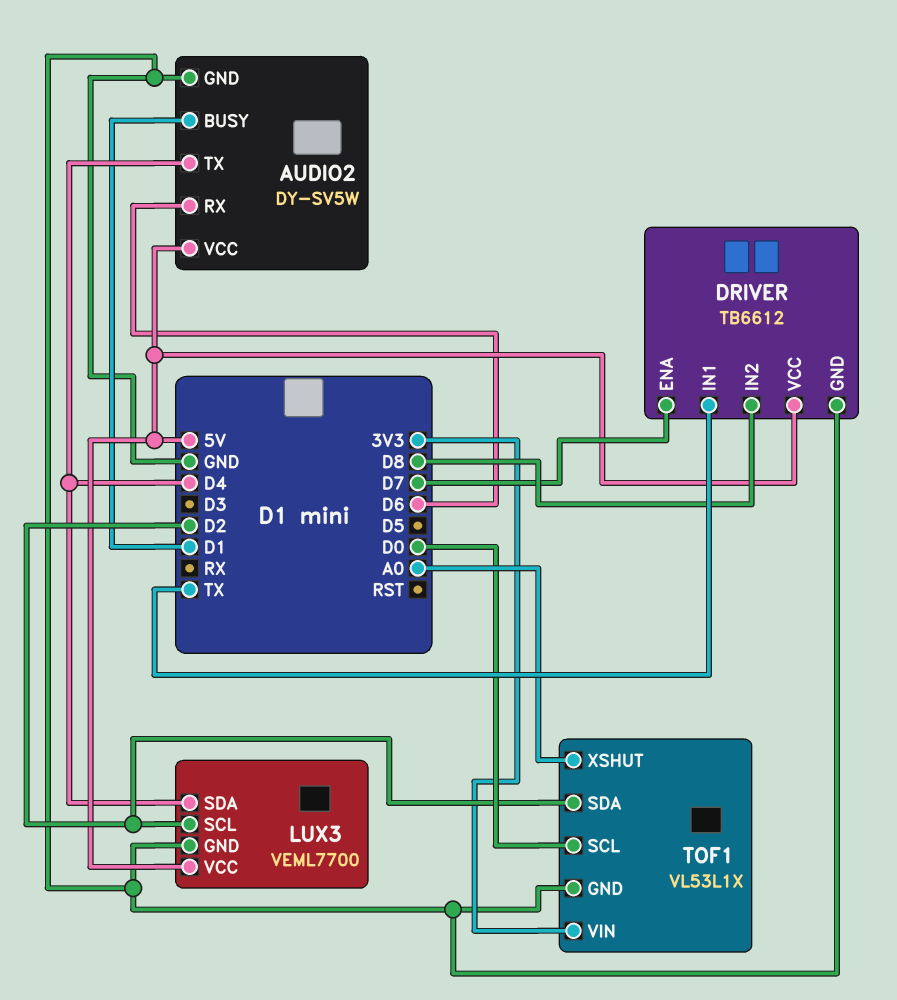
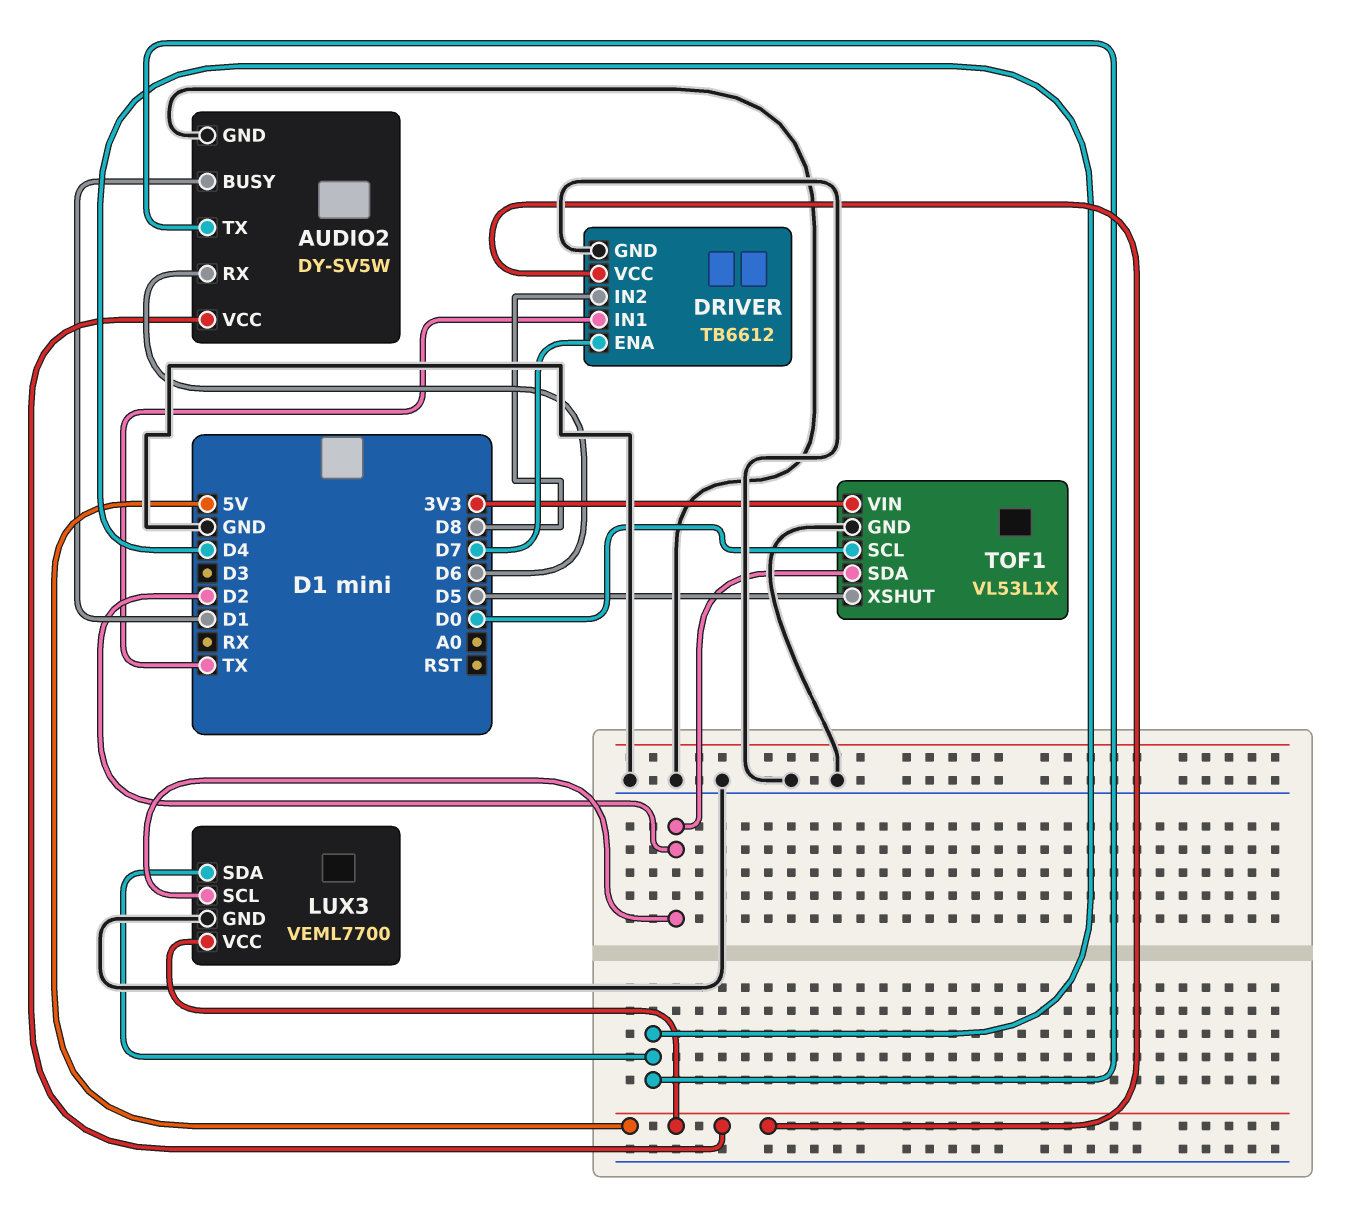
TOF1 pin XSHUT: A0 -> D5

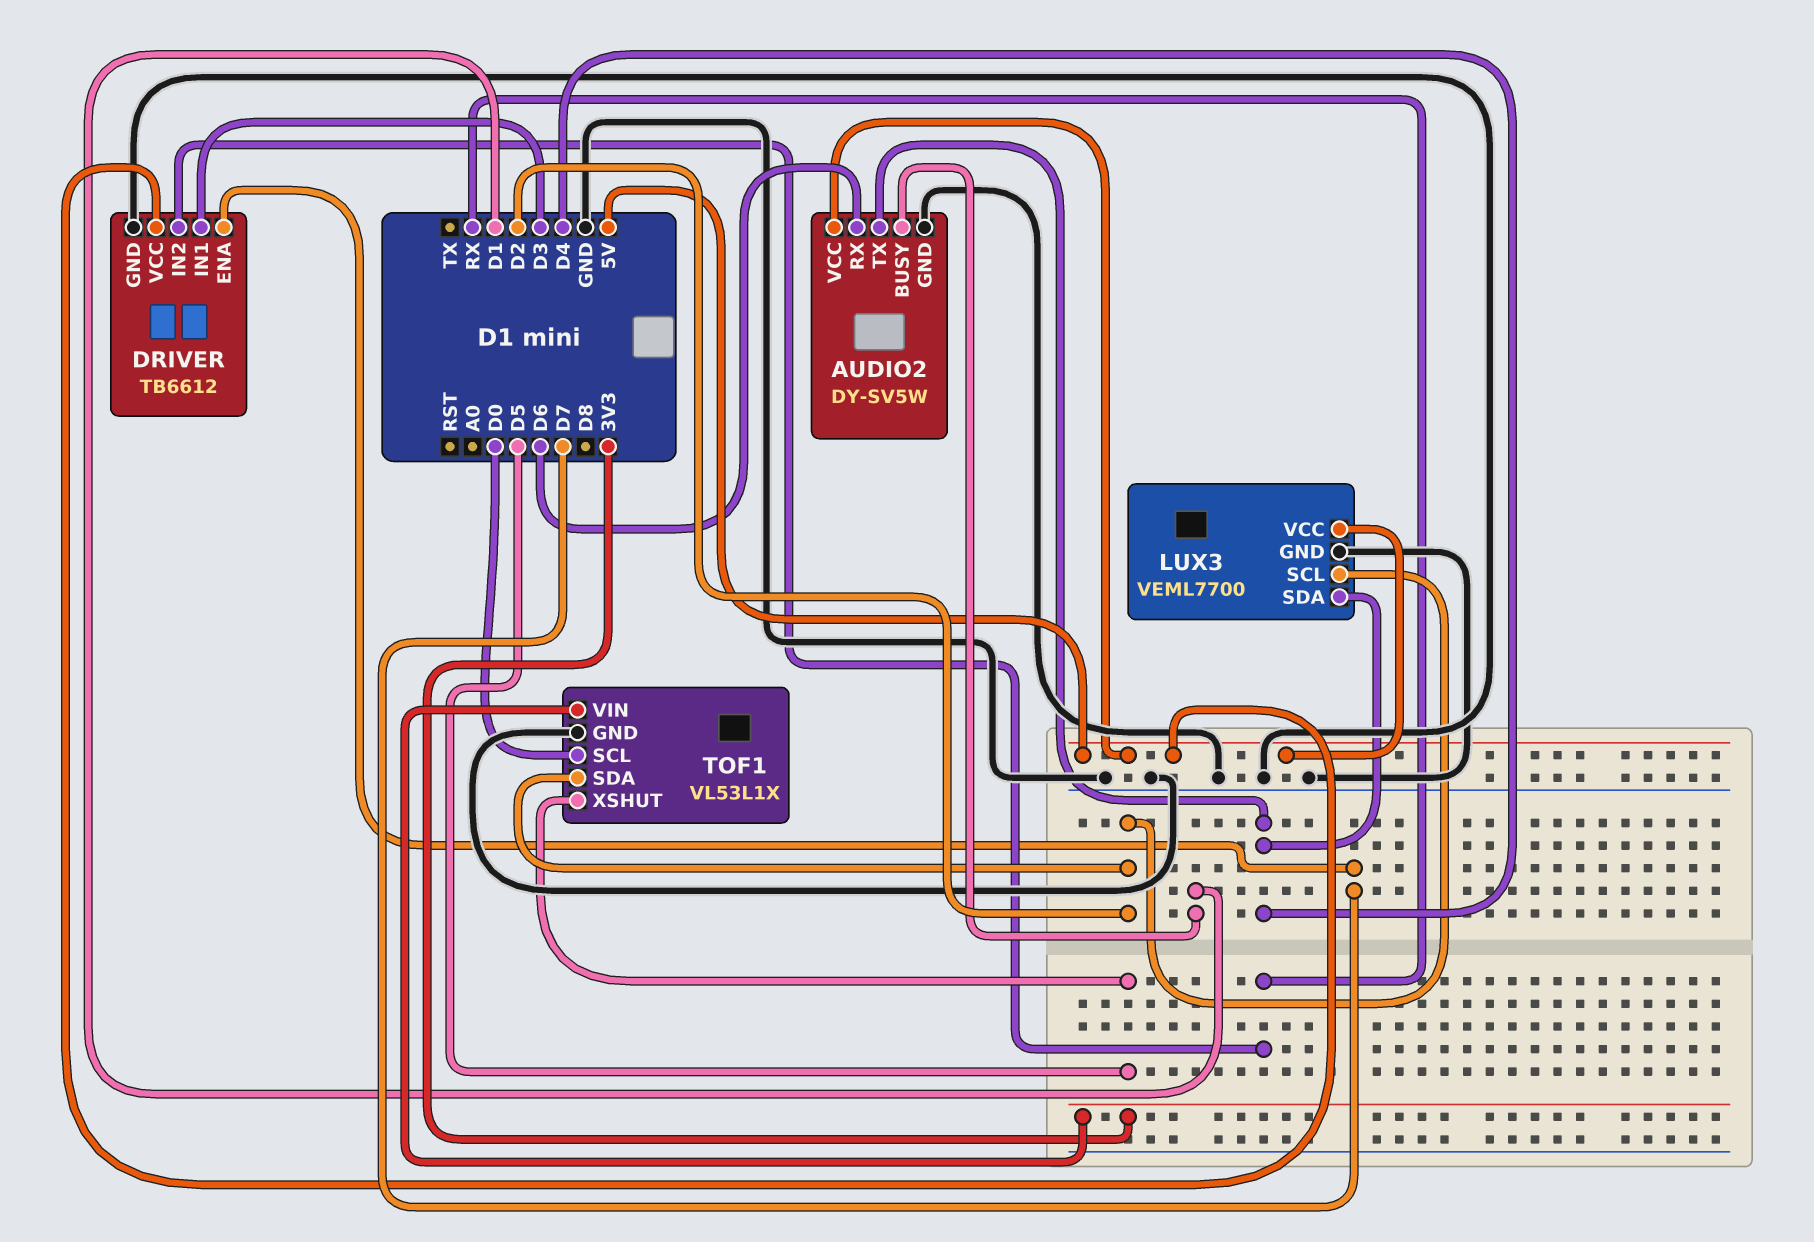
DRIVER pin IN1: TX -> D3
DRIVER pin IN2: D8 -> RX

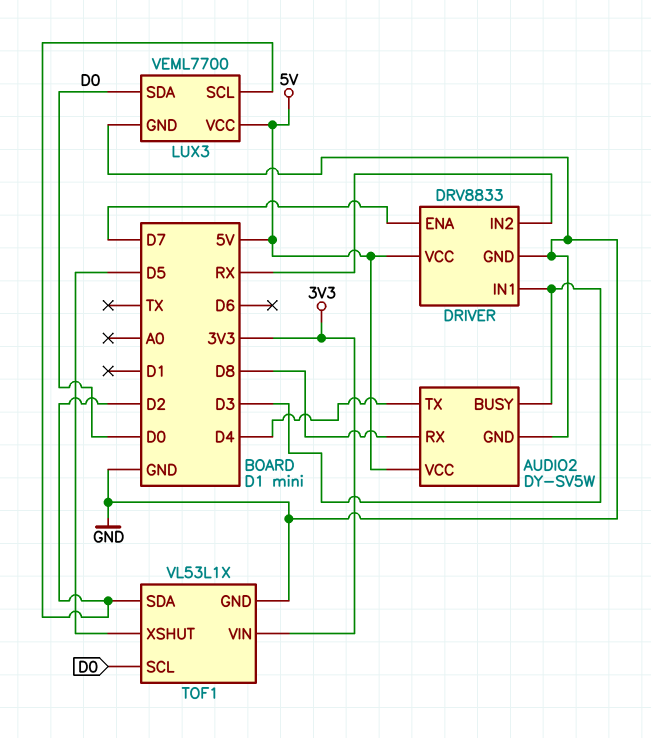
AUDIO2 pin BUSY: D1 -> D3
AUDIO2 pin RX: D6 -> D8
DRIVER: TB6612 -> DRV8833
LUX3 pin SDA: D4 -> D0

